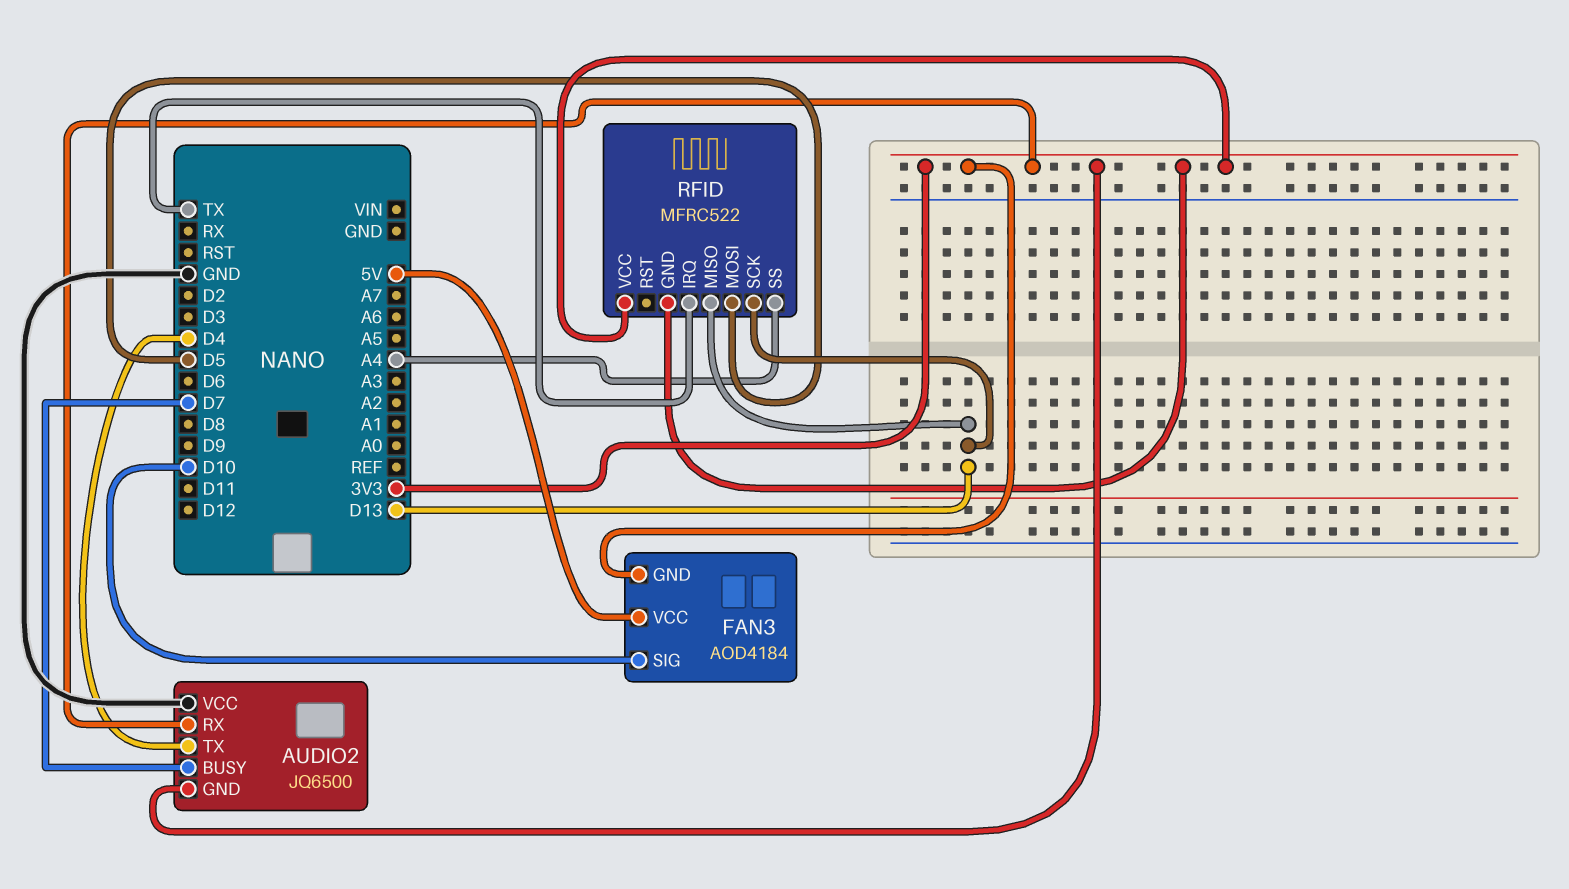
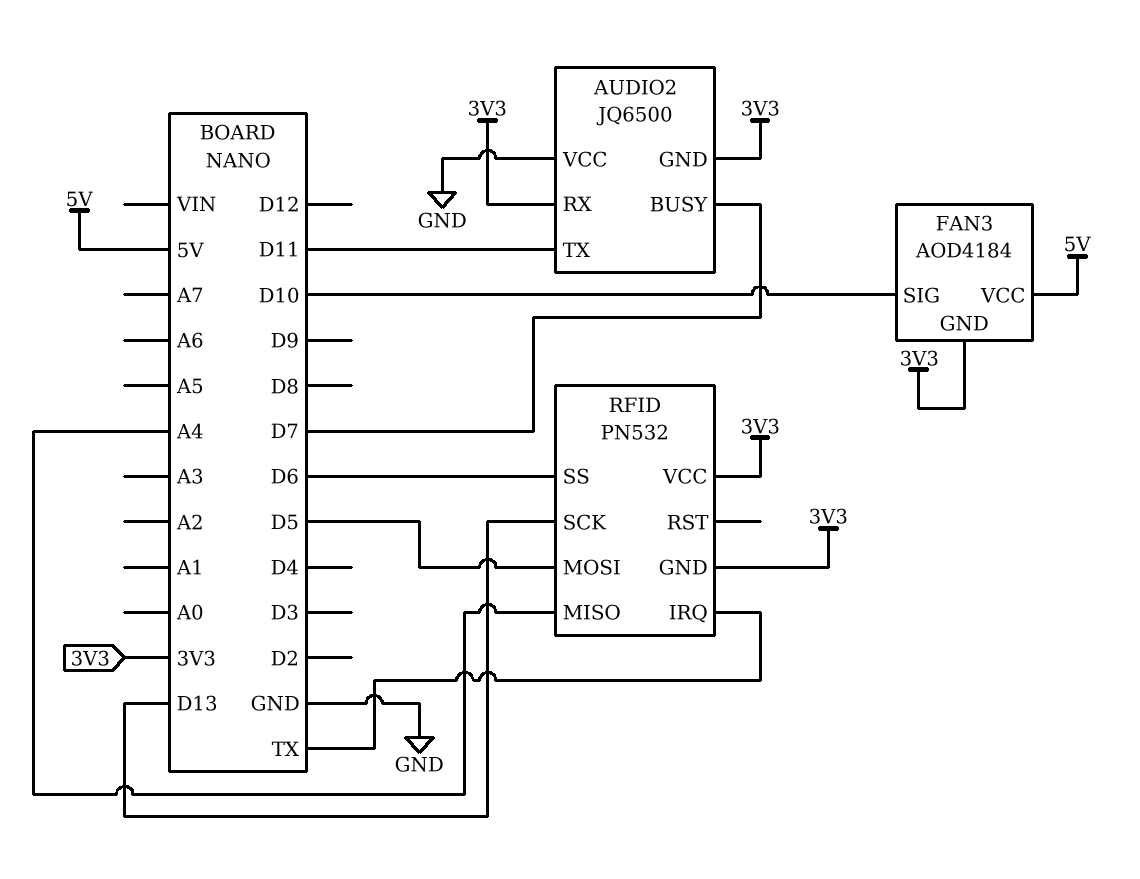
AUDIO2 pin TX: D4 -> D11
RFID: MFRC522 -> PN532
RFID pin MISO: D13 -> A4
RFID pin SS: A4 -> D6

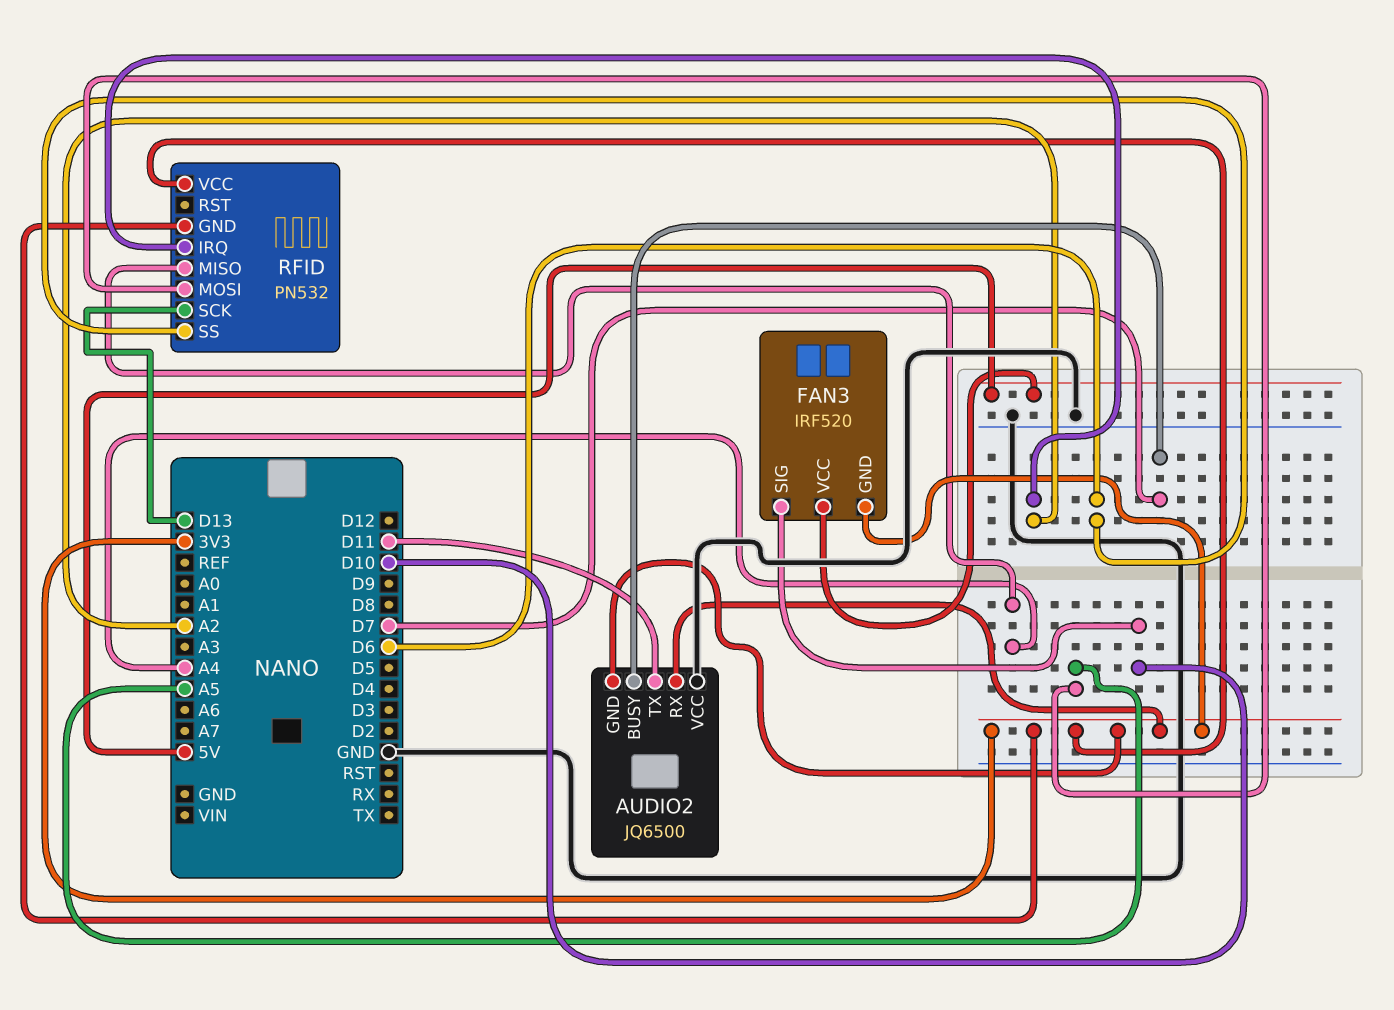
FAN3: AOD4184 -> IRF520
RFID pin IRQ: TX -> A2
RFID pin MOSI: D5 -> A5

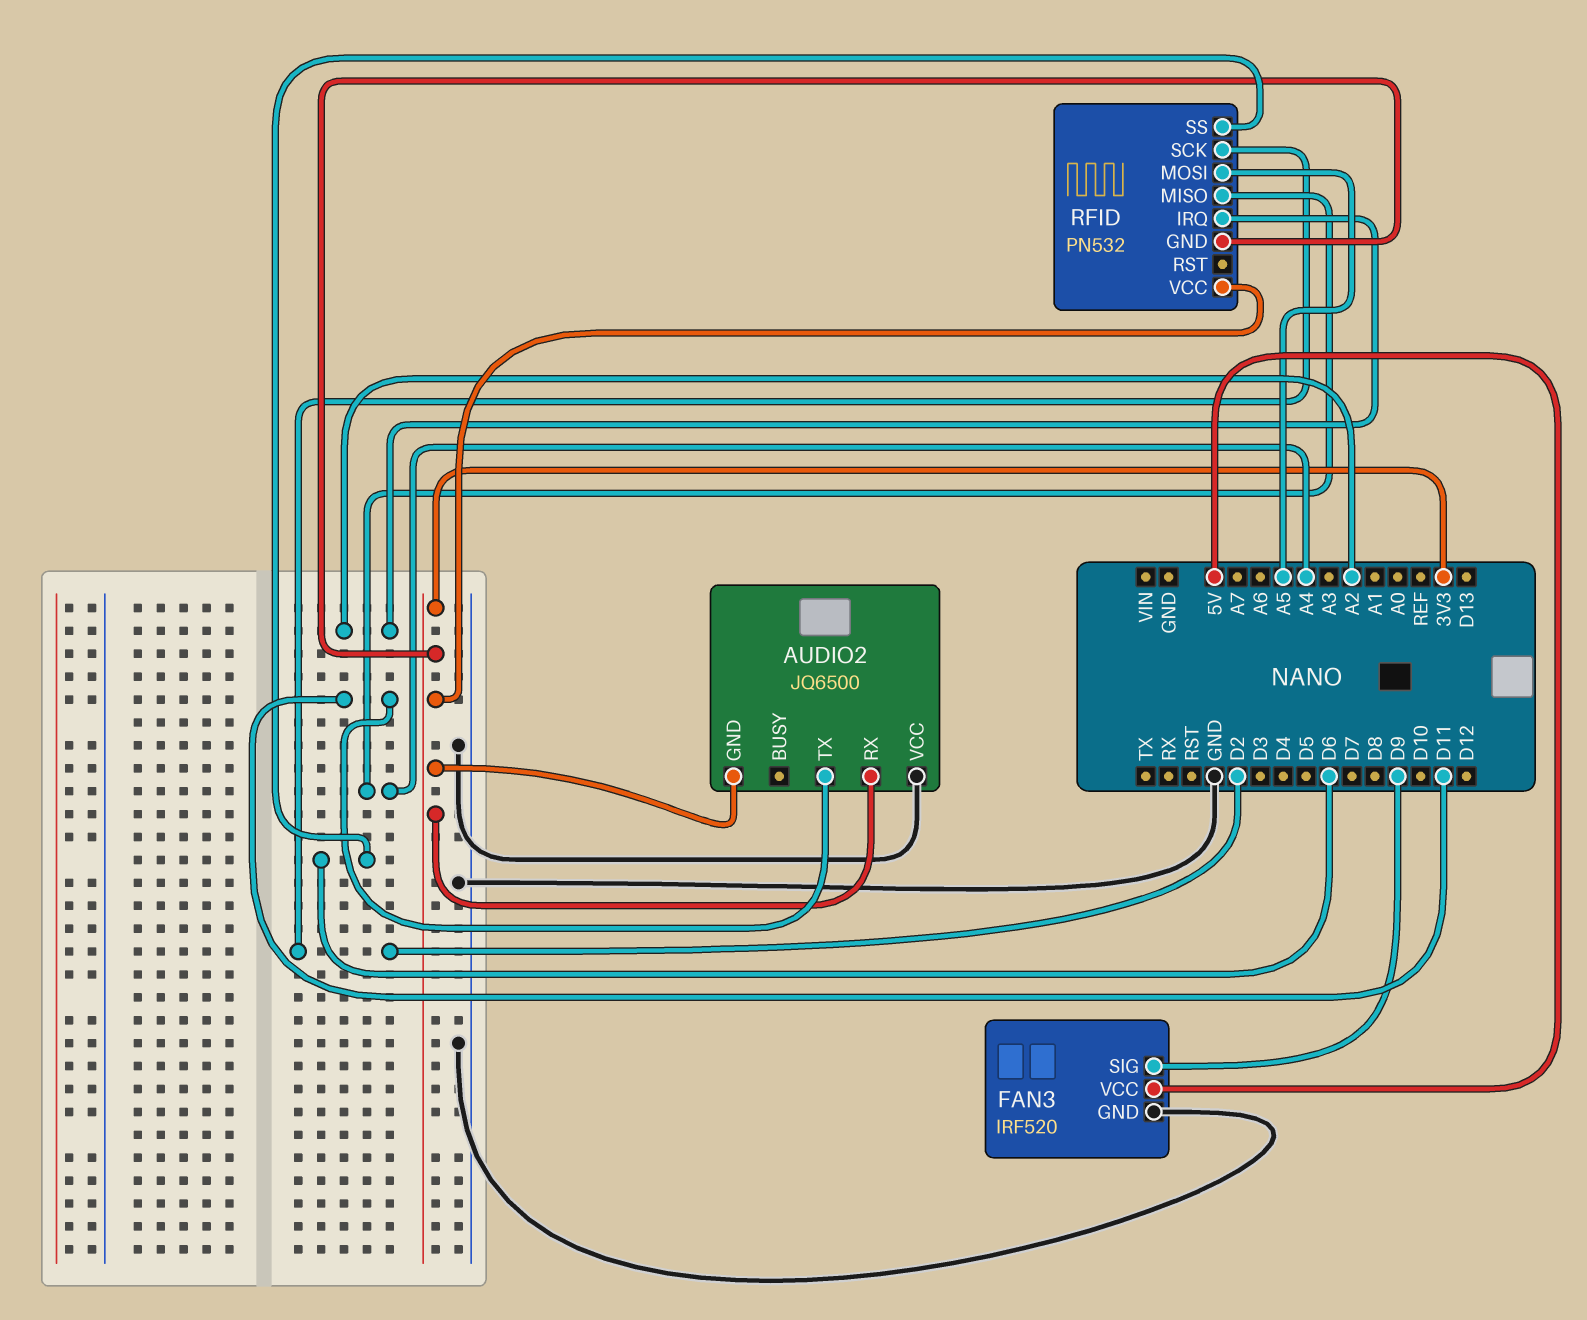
AUDIO2 pin BUSY: D7 -> none
FAN3 pin GND: 3V3 -> GND
FAN3 pin SIG: D10 -> D9
RFID pin SCK: D13 -> D2

